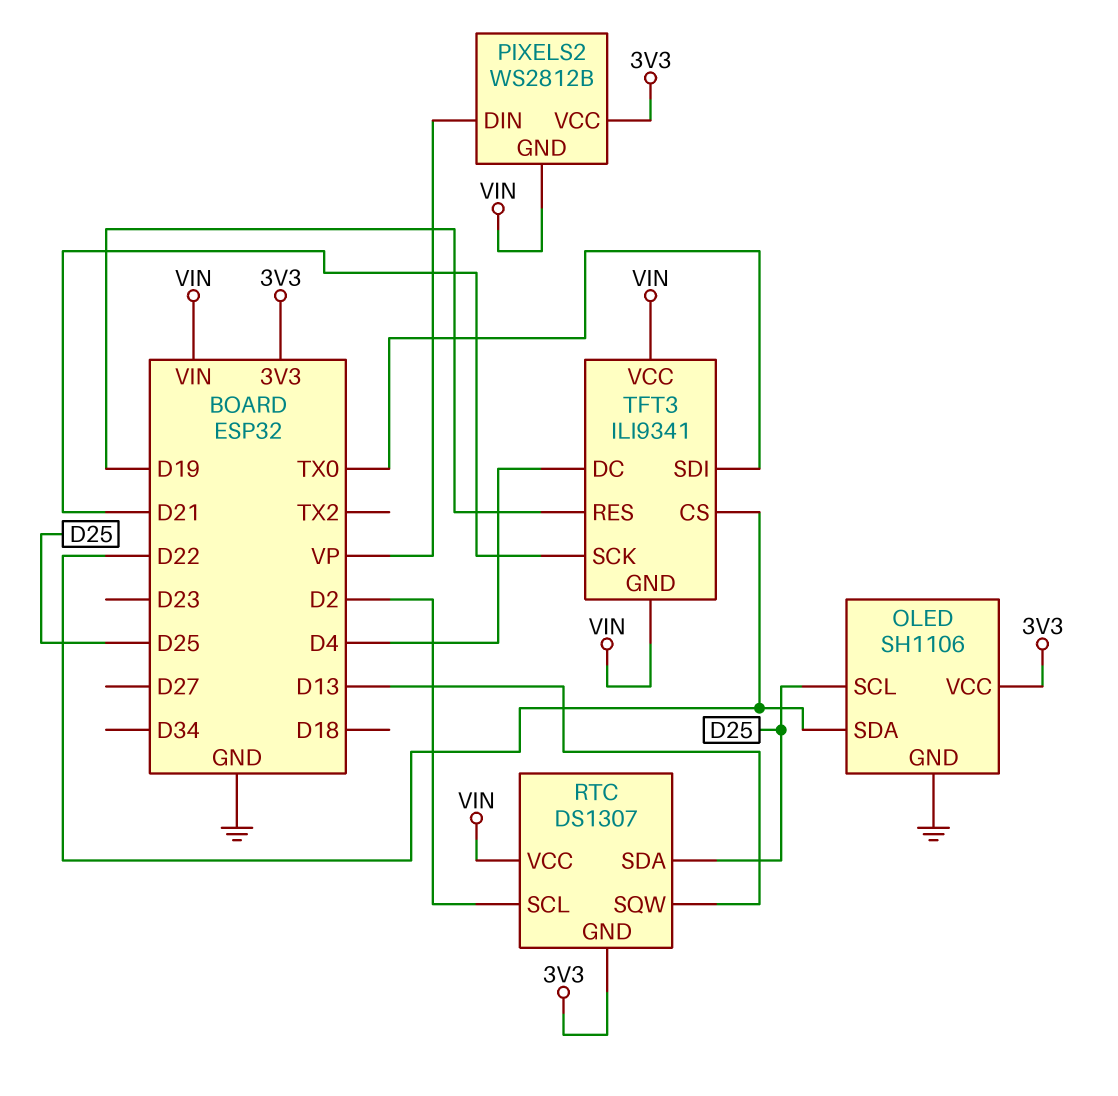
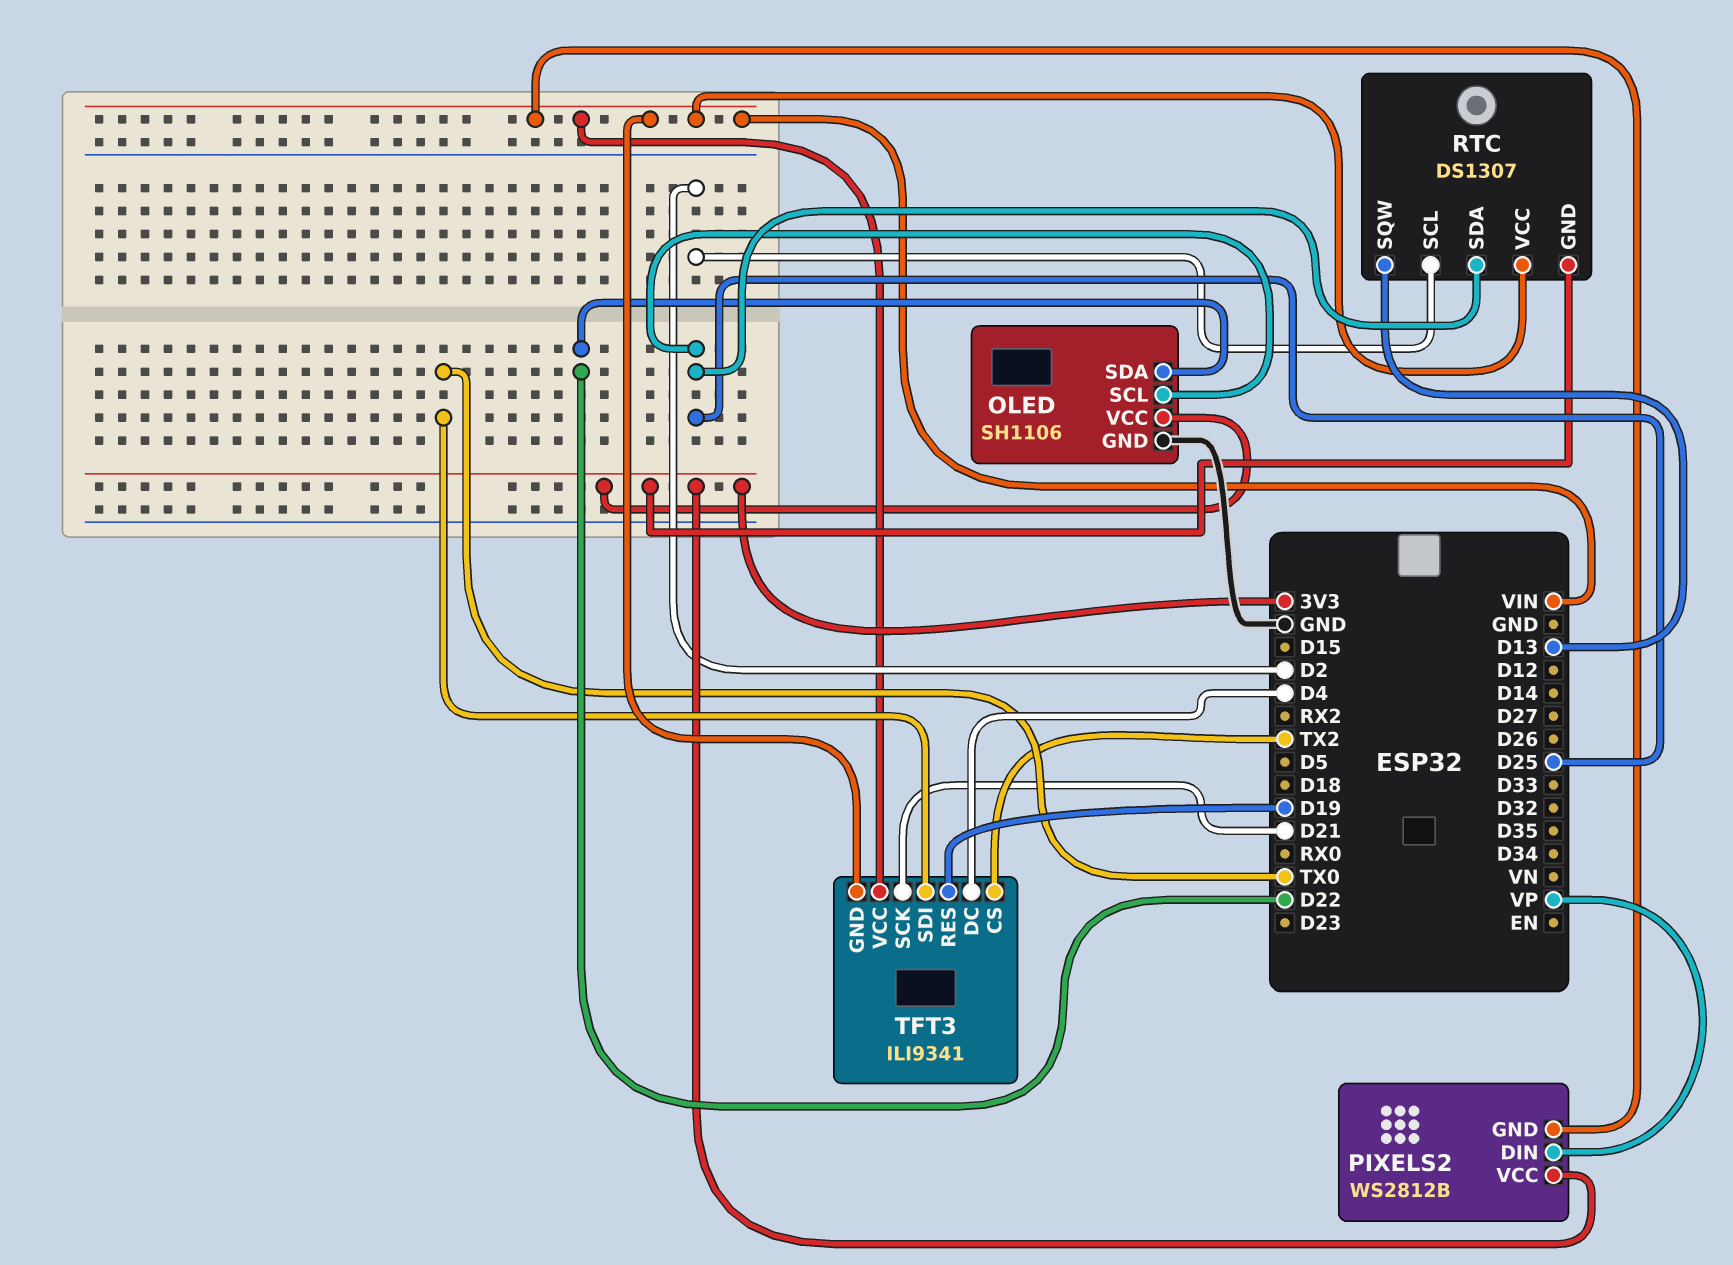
TFT3 pin CS: D22 -> TX2

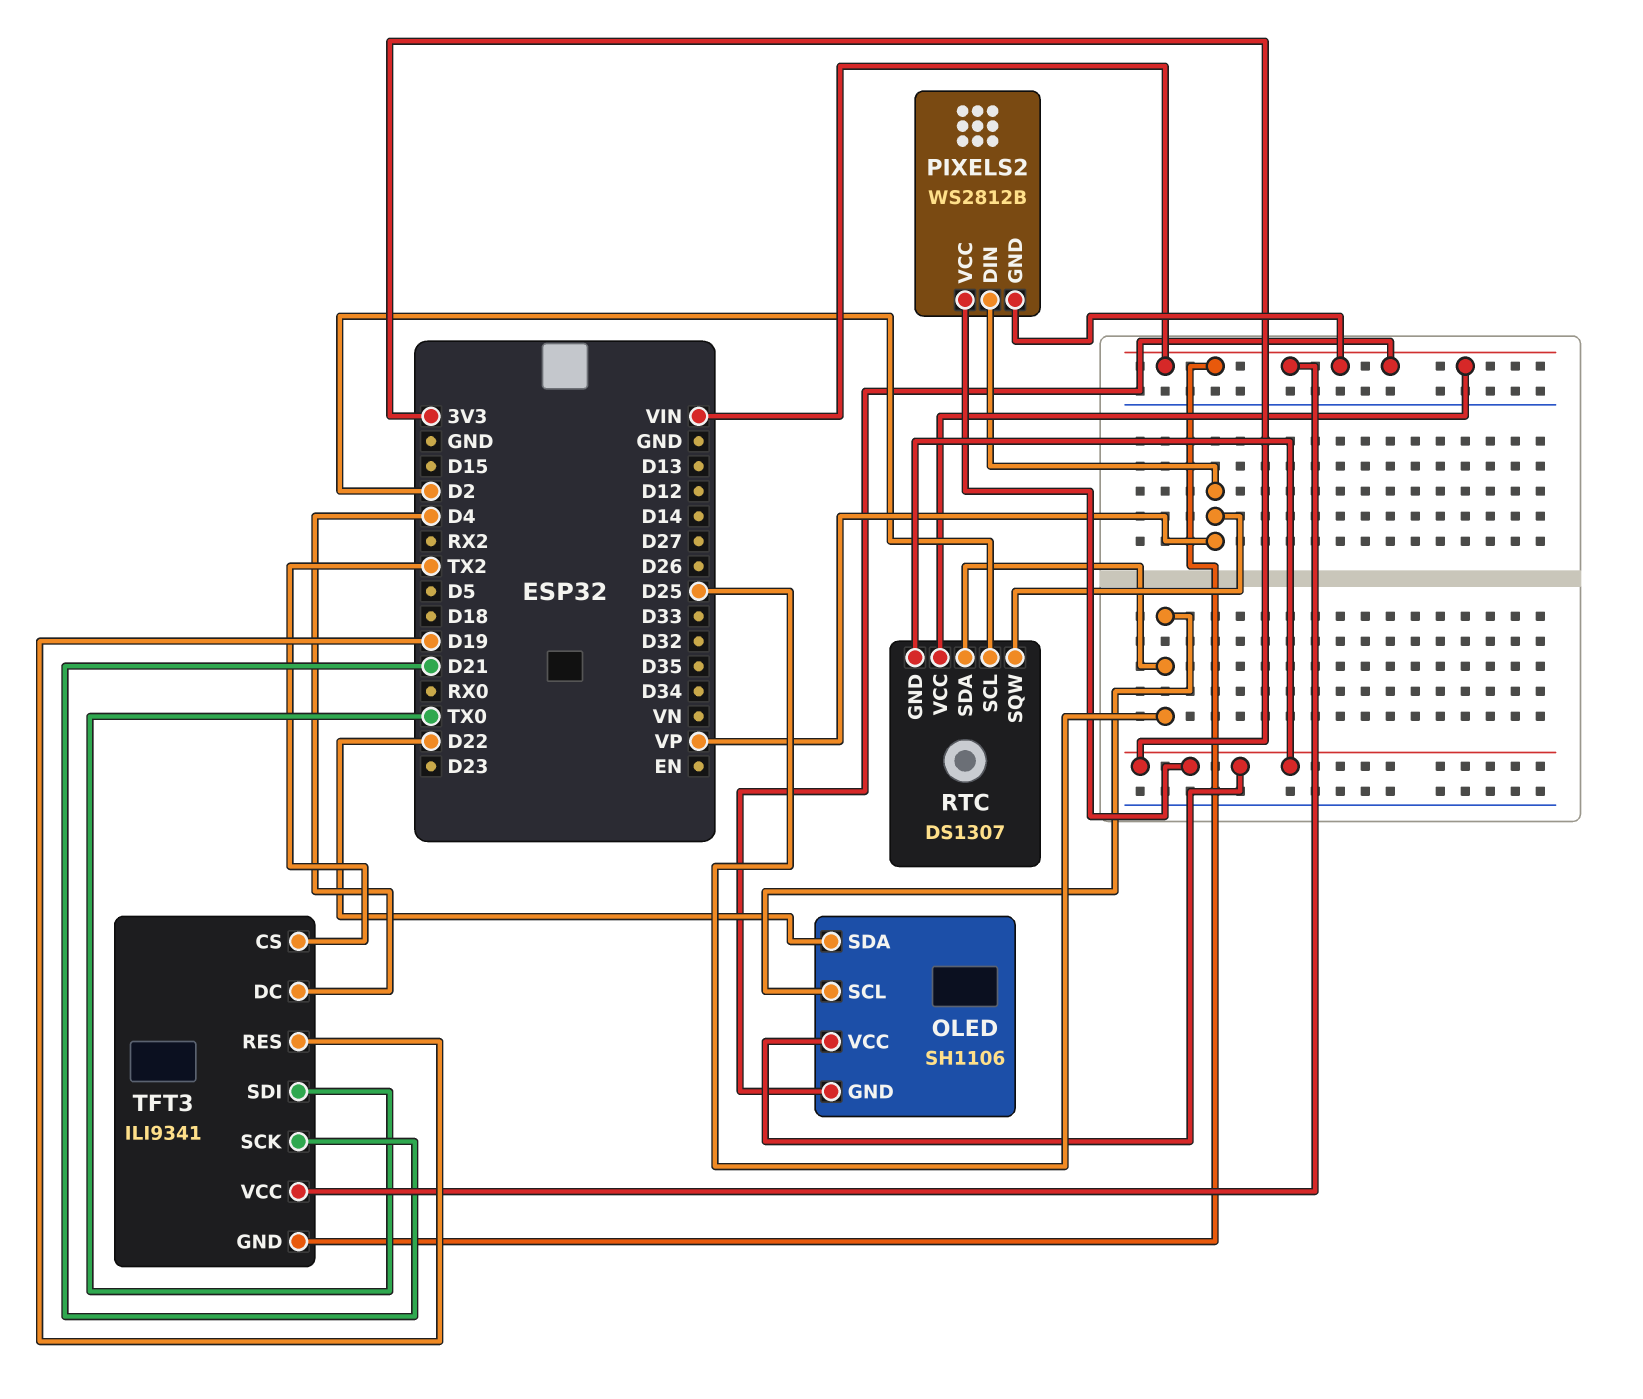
OLED pin GND: GND -> VIN
RTC pin SQW: D13 -> VP

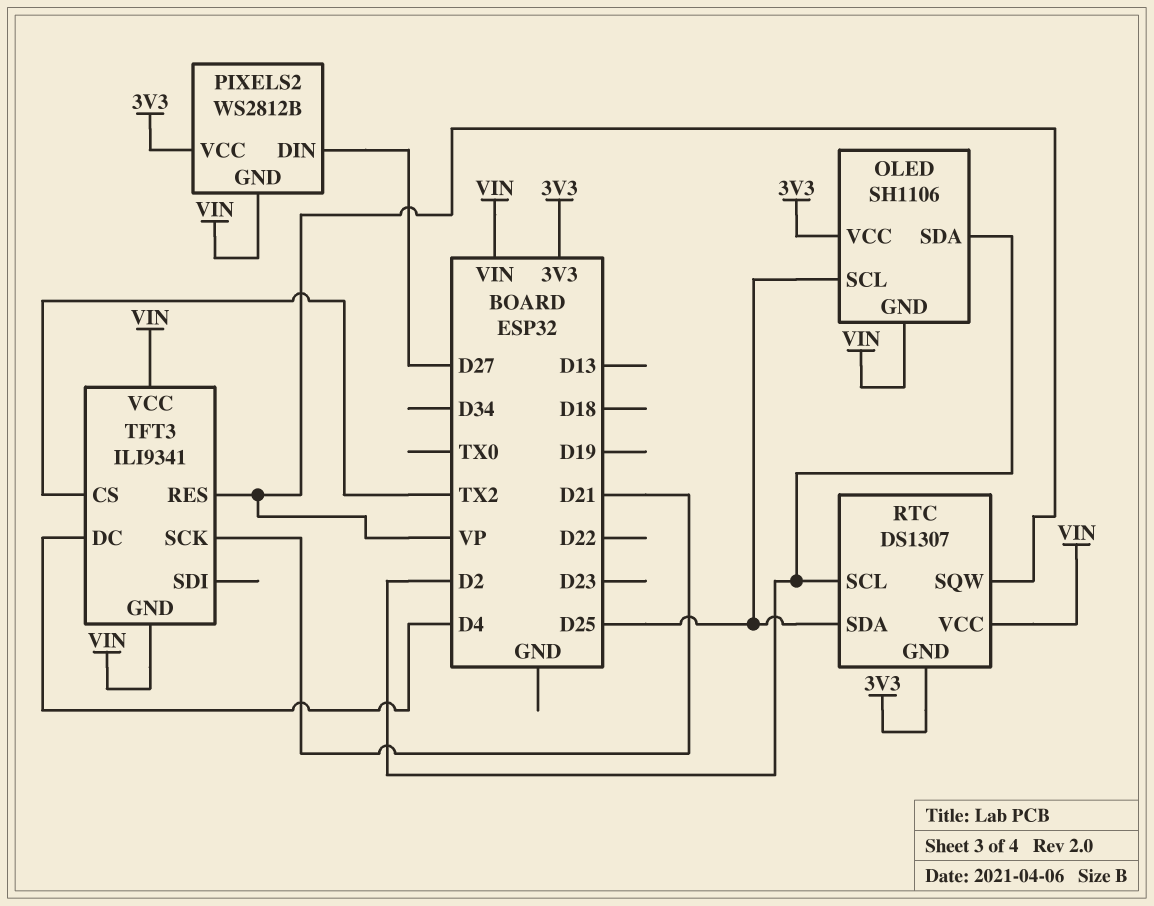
OLED pin SDA: D22 -> D2
PIXELS2 pin DIN: VP -> D27
TFT3 pin RES: D19 -> VP
TFT3 pin SDI: TX0 -> none

